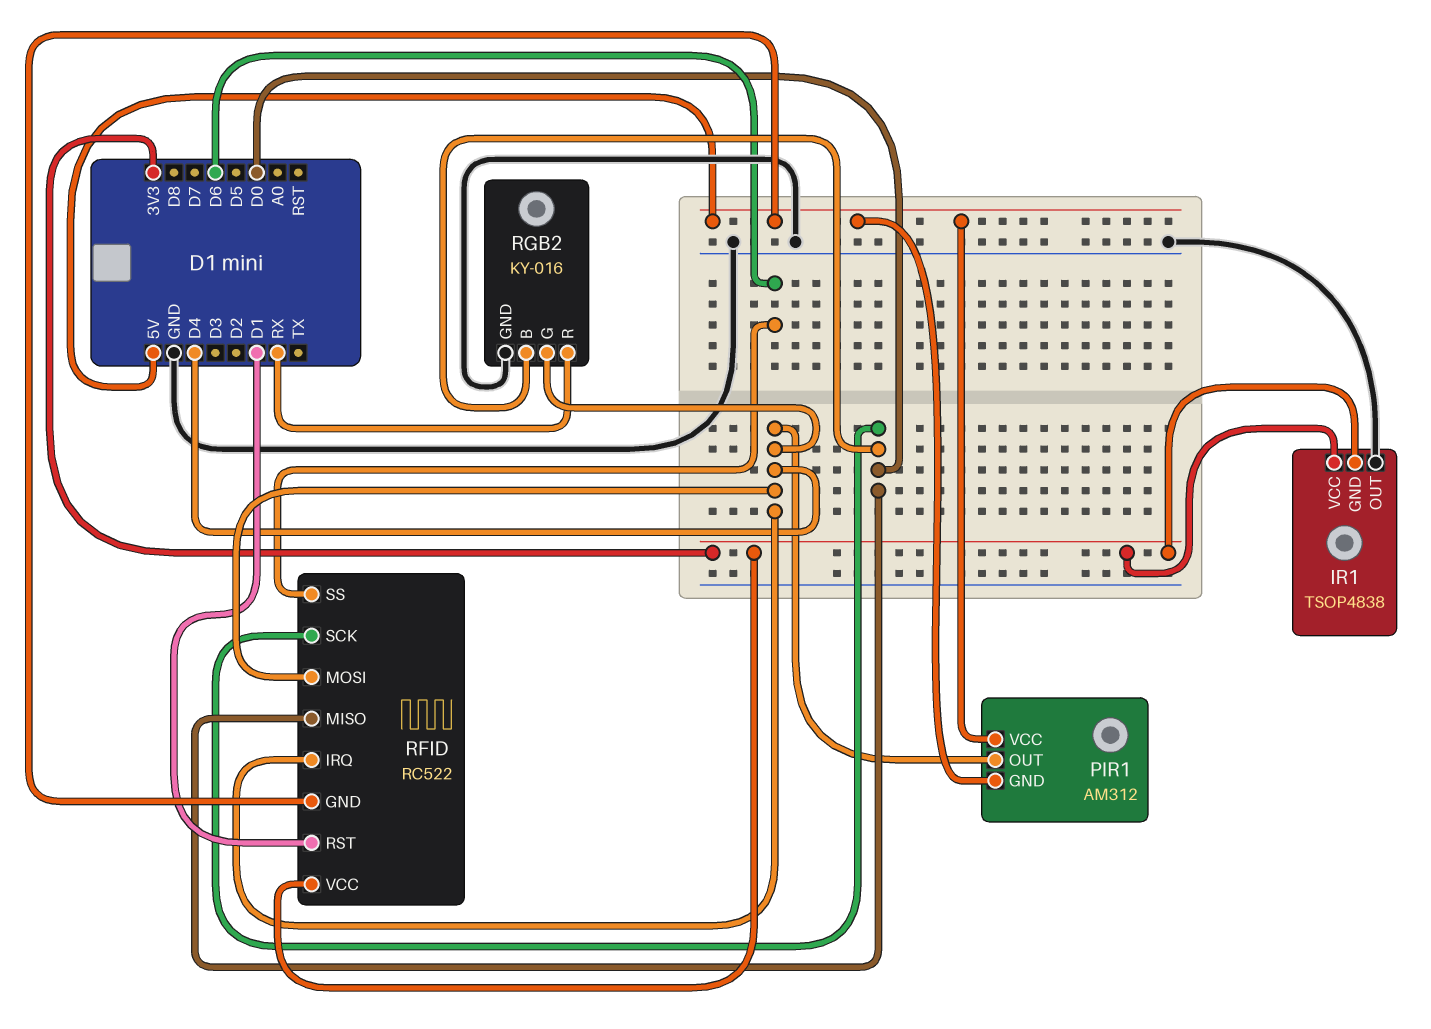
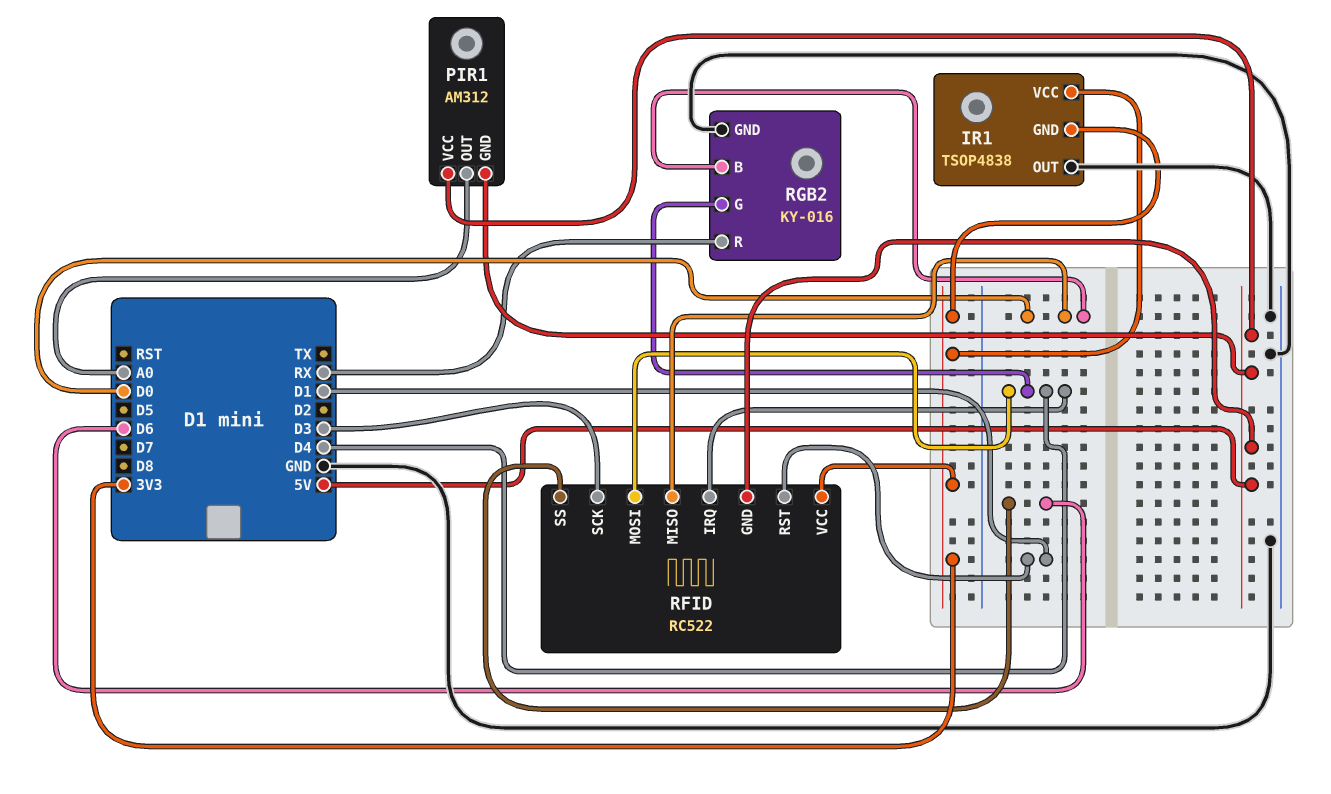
PIR1 pin OUT: D4 -> A0
RFID pin SCK: D0 -> D3

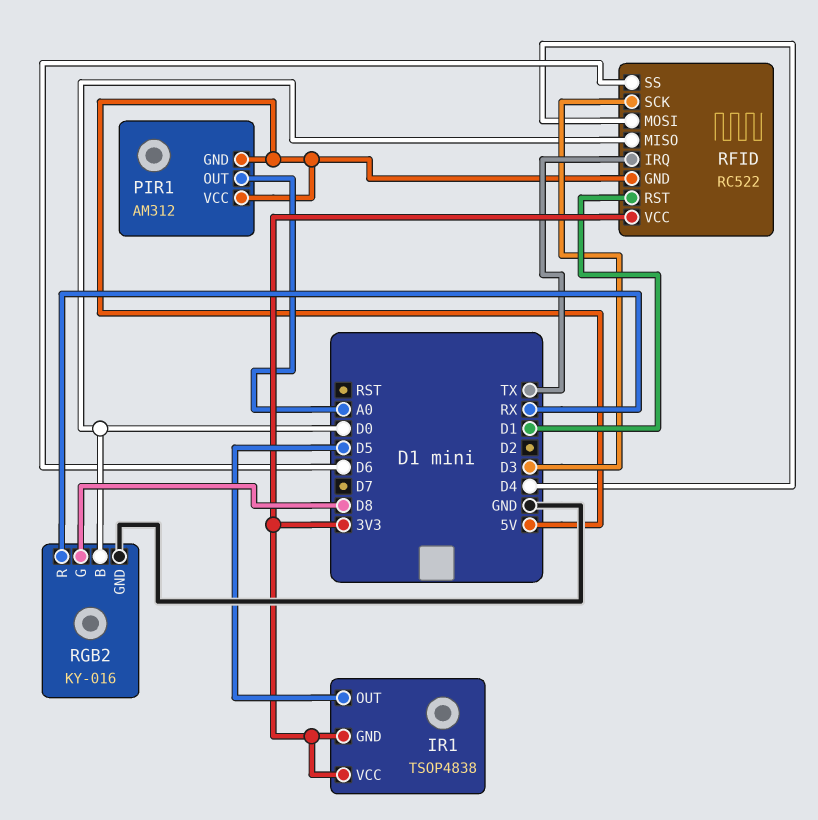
IR1 pin OUT: GND -> D5
RFID pin IRQ: D4 -> TX
RGB2 pin G: D4 -> D8

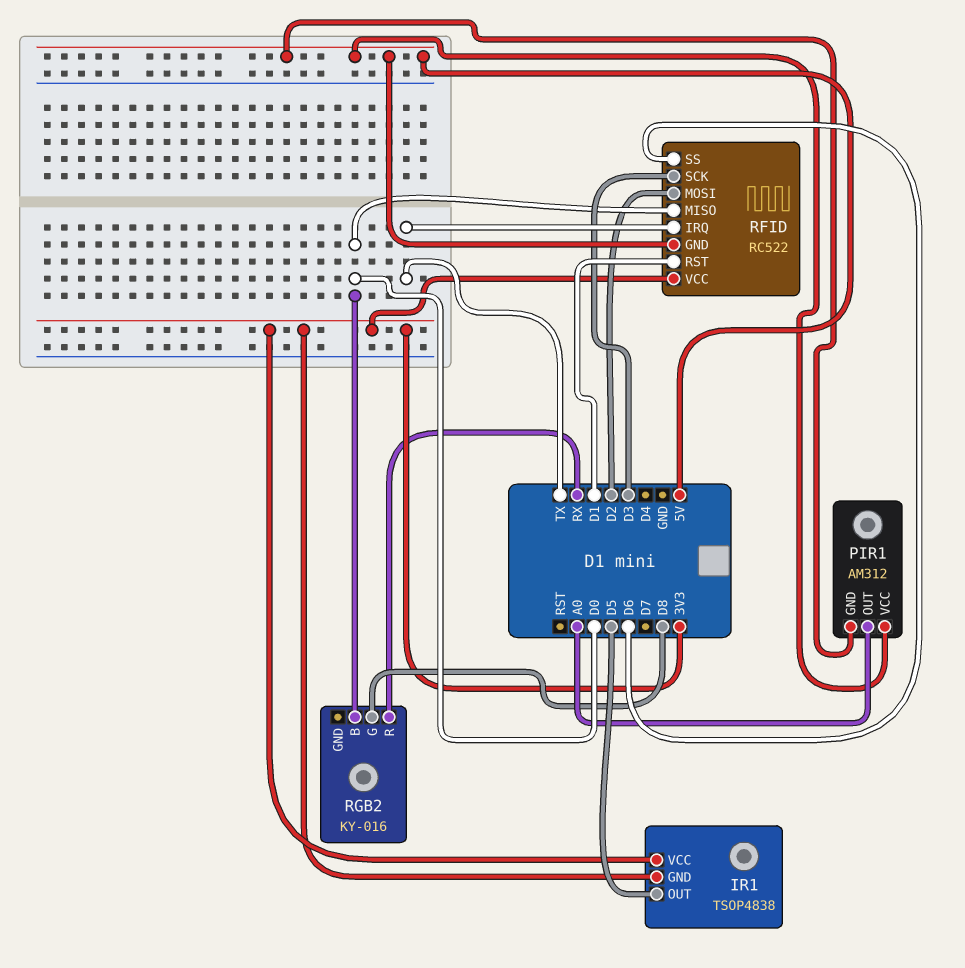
RFID pin MOSI: D4 -> D2
RGB2 pin GND: GND -> none

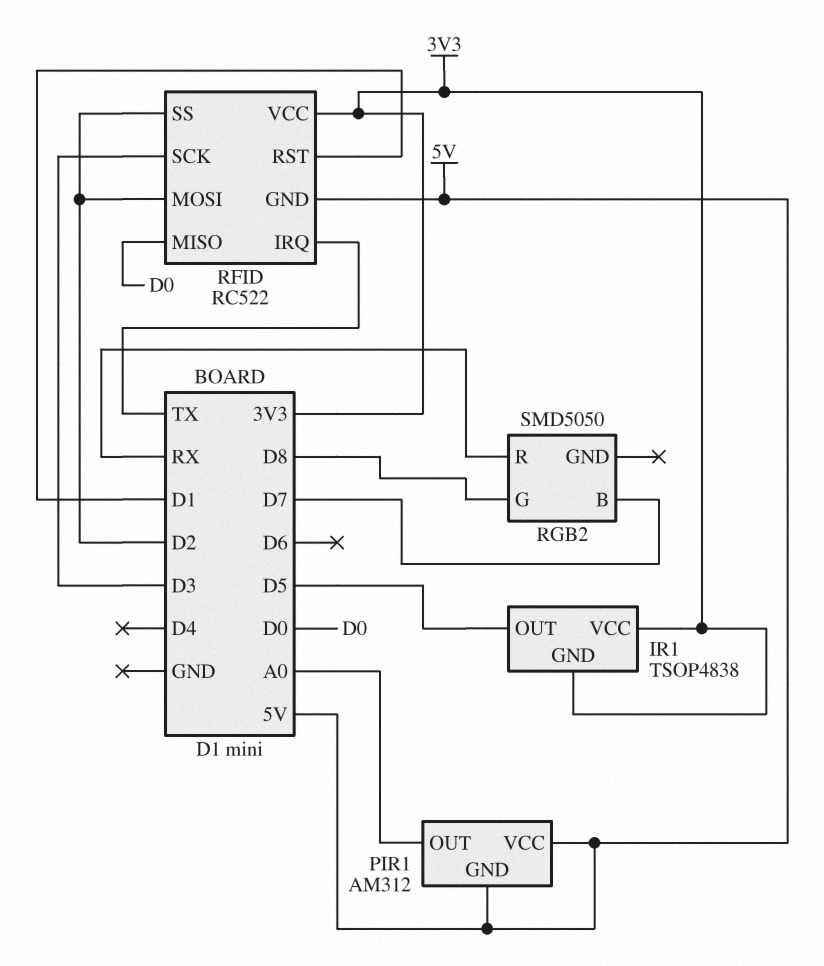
RFID pin SS: D6 -> D2
RGB2: KY-016 -> SMD5050
RGB2 pin B: D0 -> D7

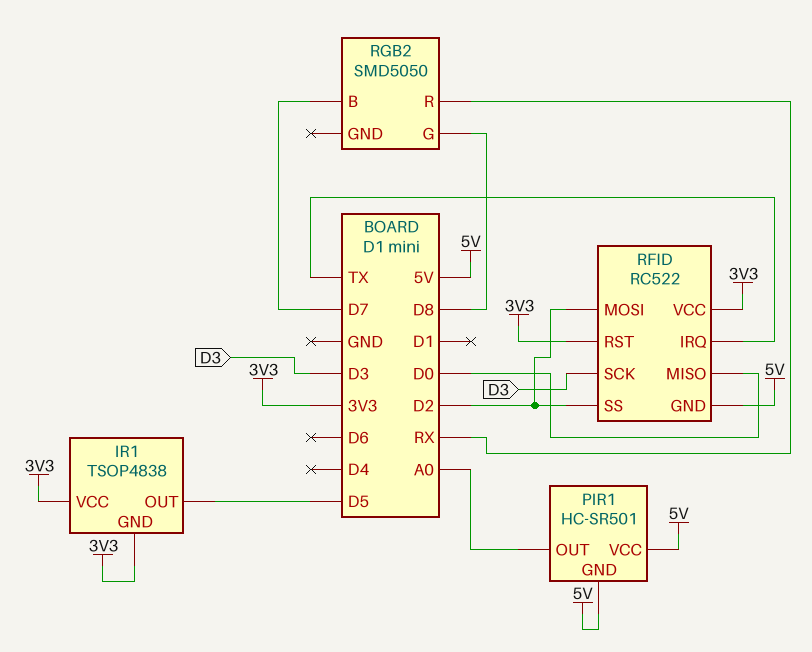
PIR1: AM312 -> HC-SR501
RFID pin RST: D1 -> 3V3

